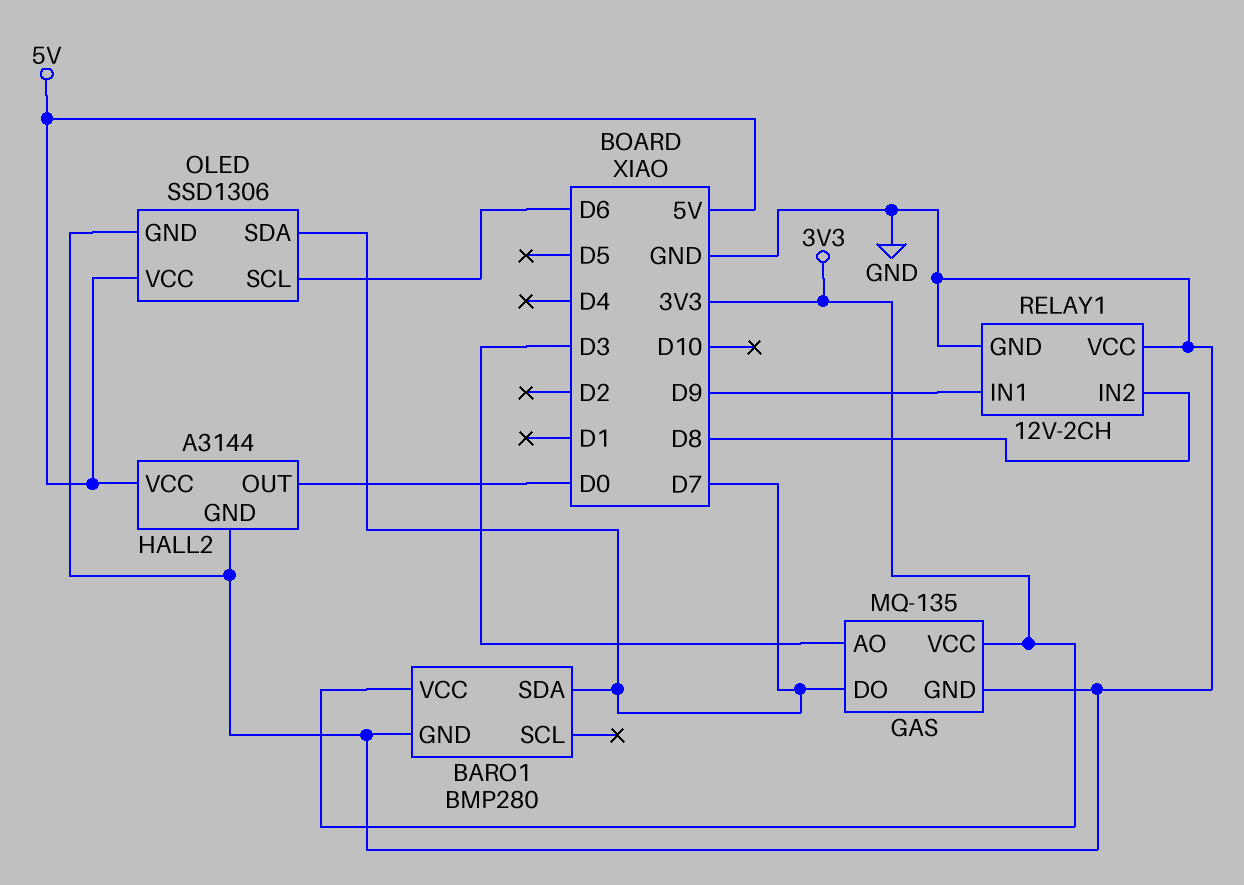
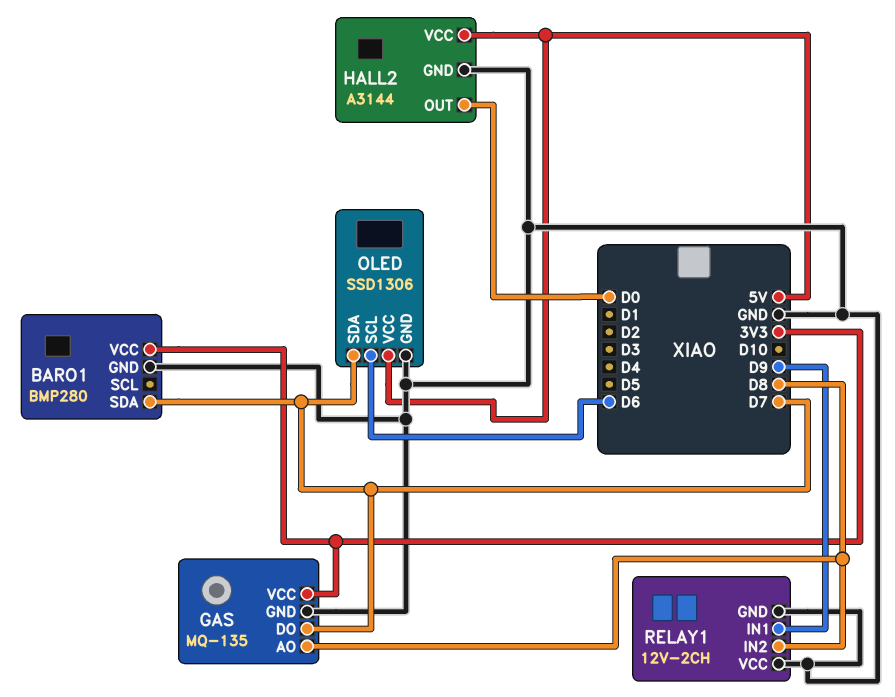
GAS pin AO: D3 -> D8

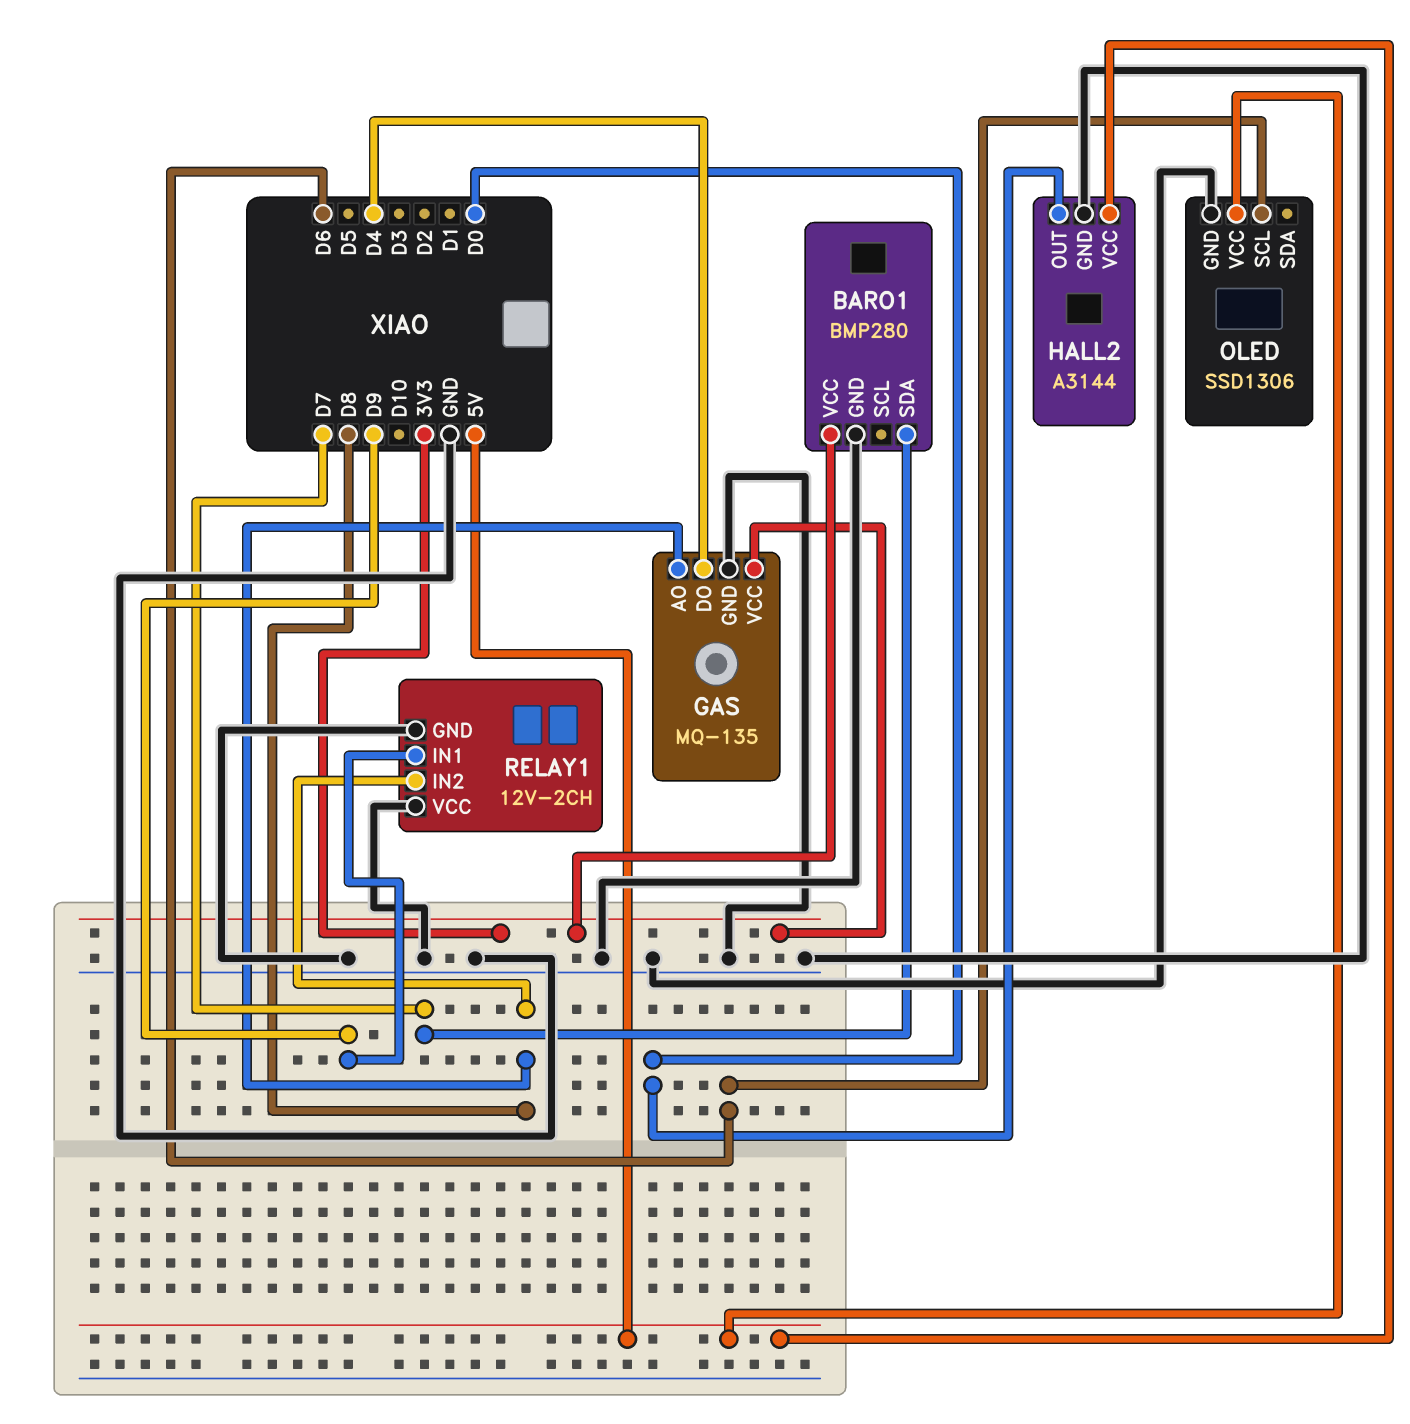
GAS pin DO: D7 -> D4
OLED pin SDA: D7 -> none

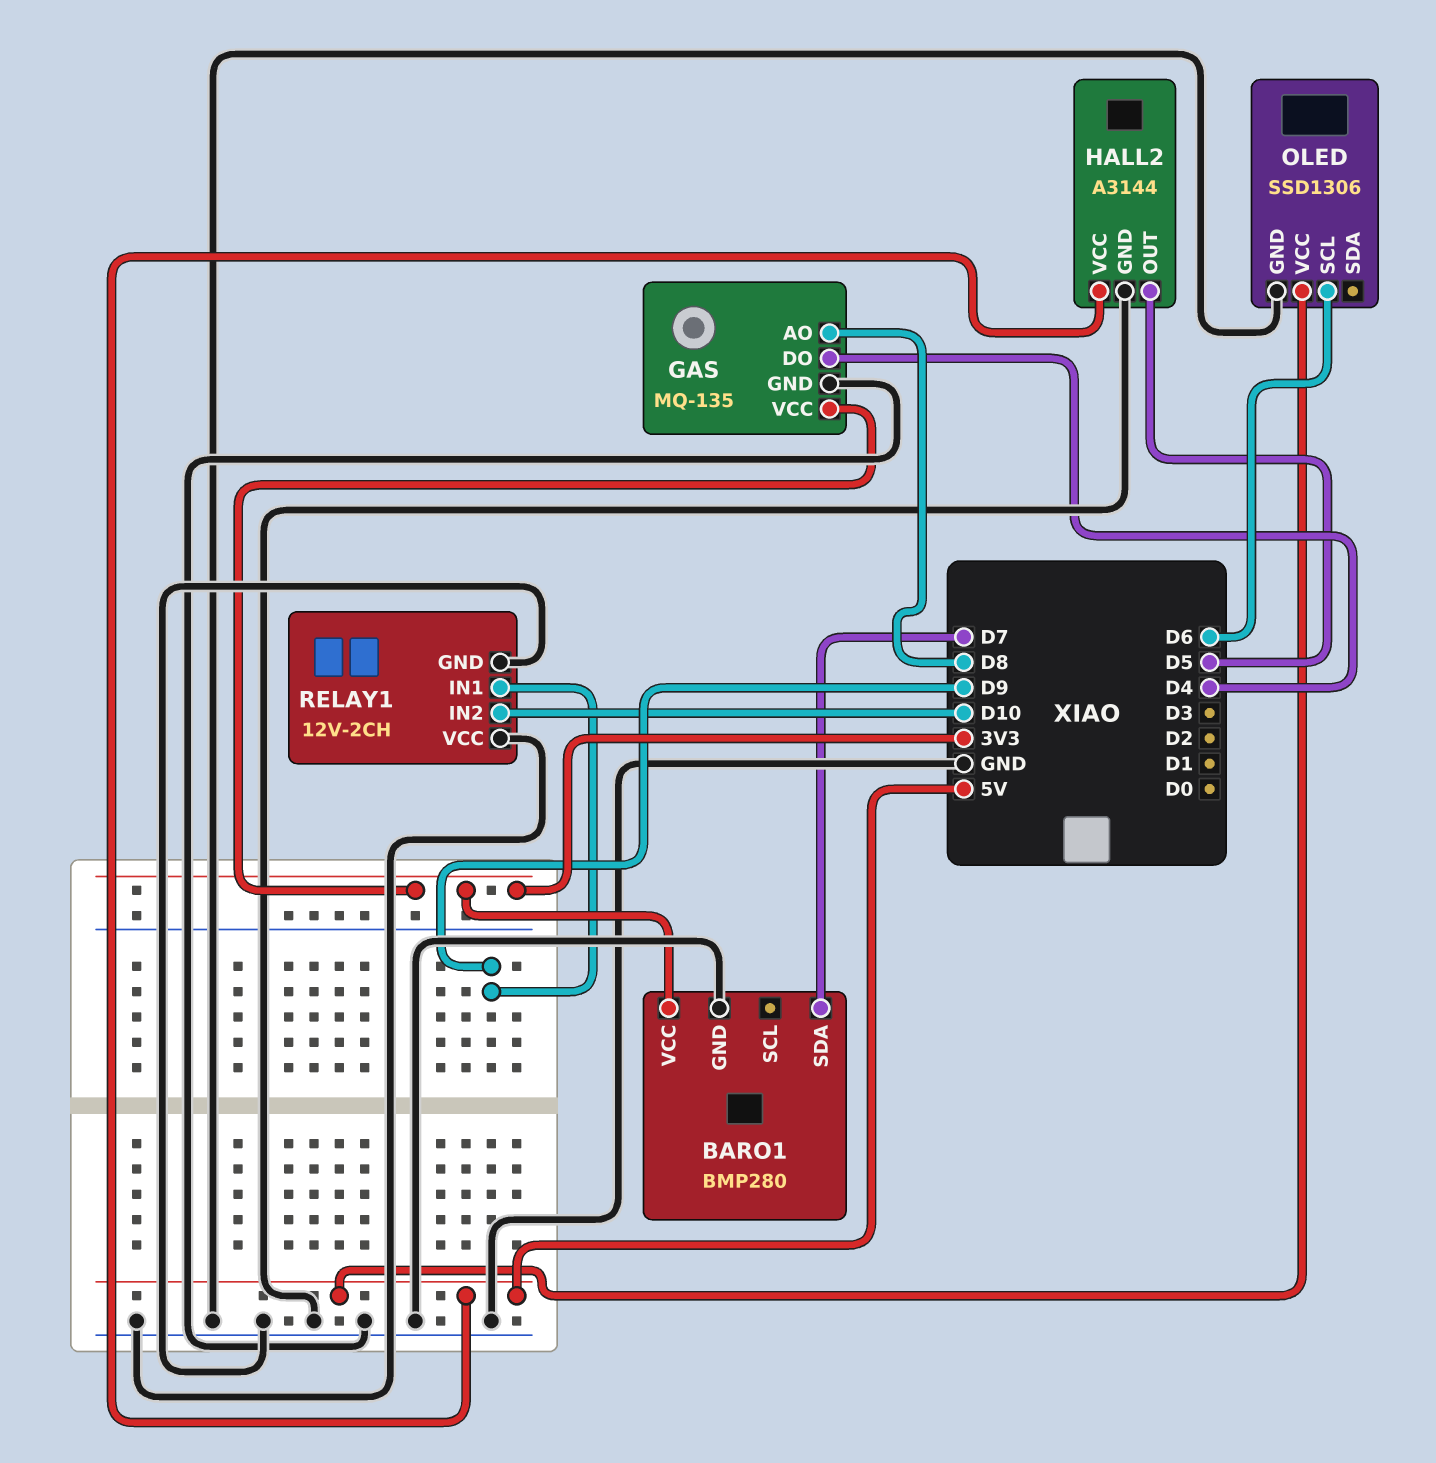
HALL2 pin OUT: D0 -> D5
RELAY1 pin IN2: D8 -> D10

